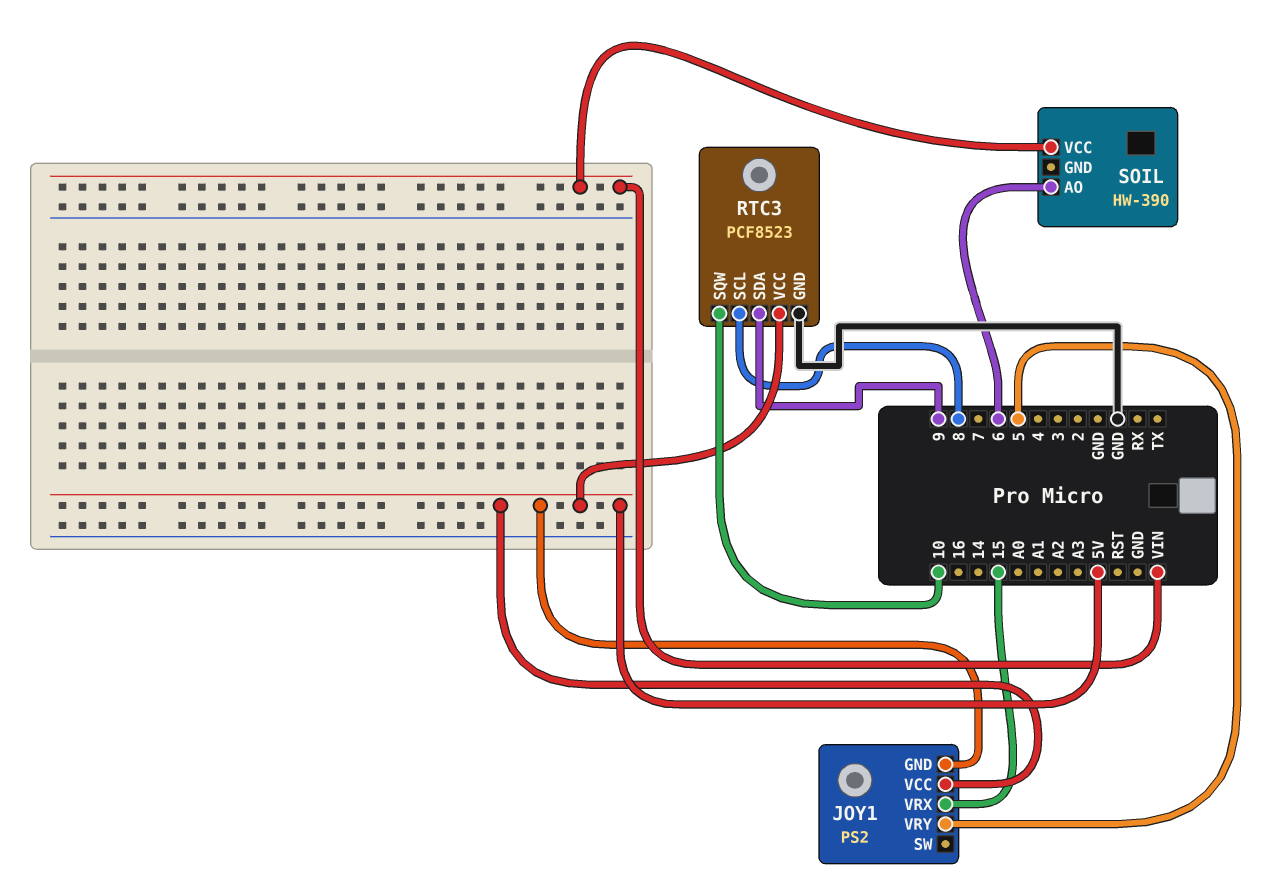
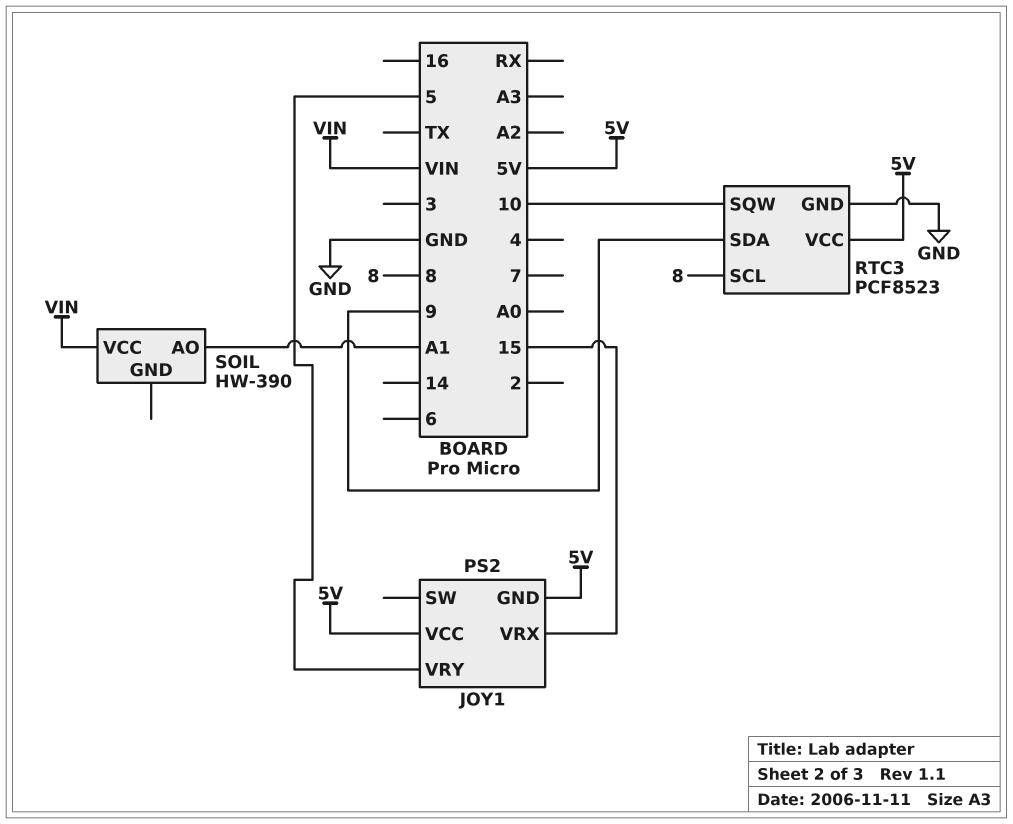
SOIL pin AO: 6 -> A1

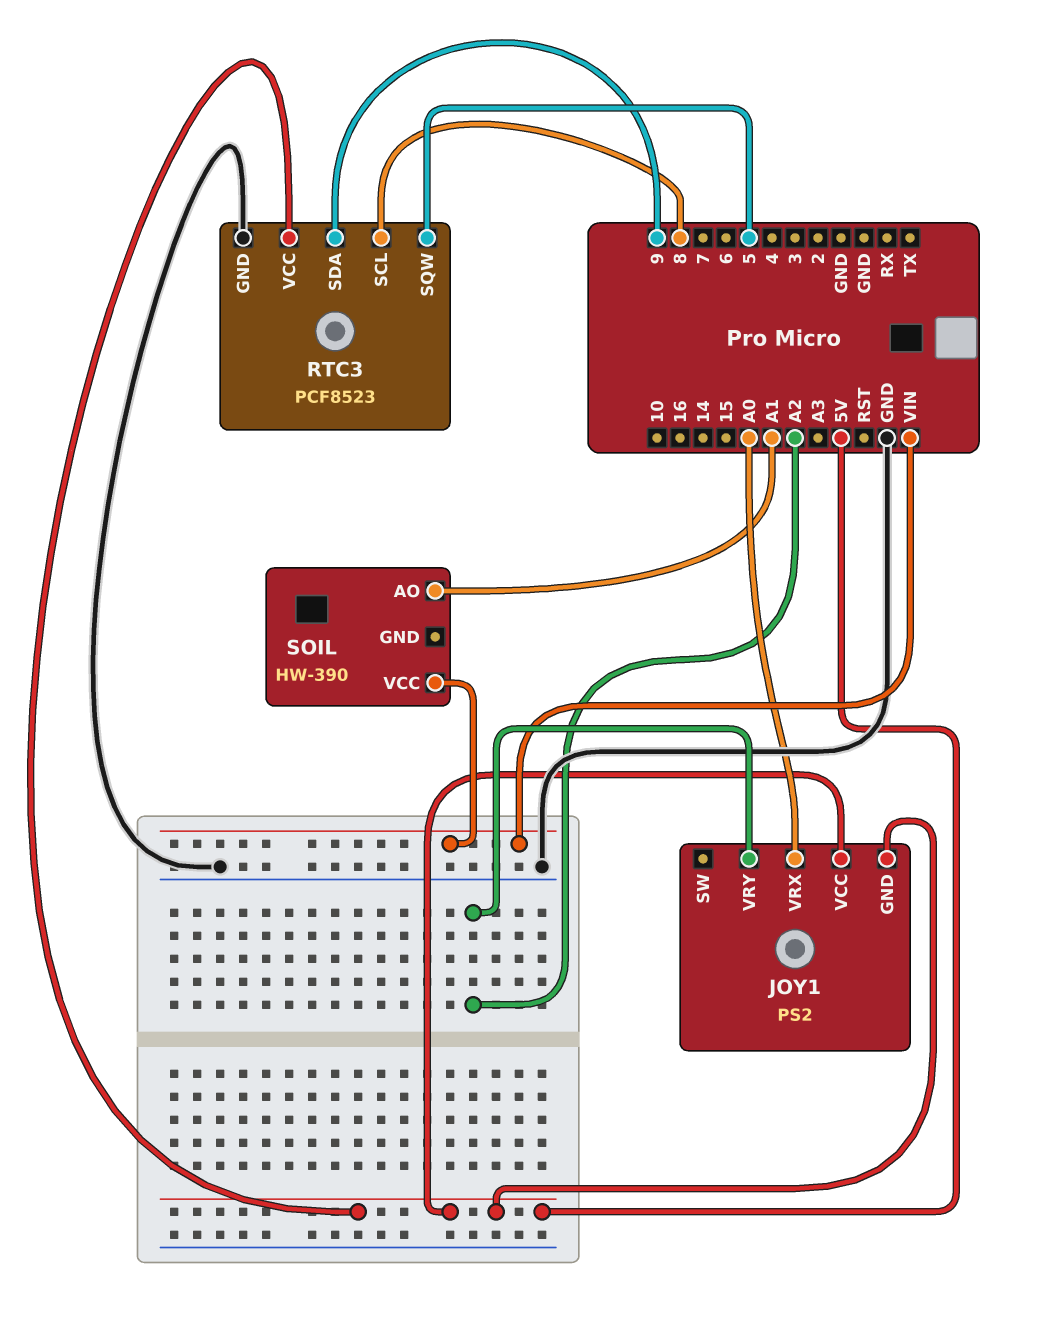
JOY1 pin VRX: 15 -> A0
JOY1 pin VRY: 5 -> A2
RTC3 pin SQW: 10 -> 5

